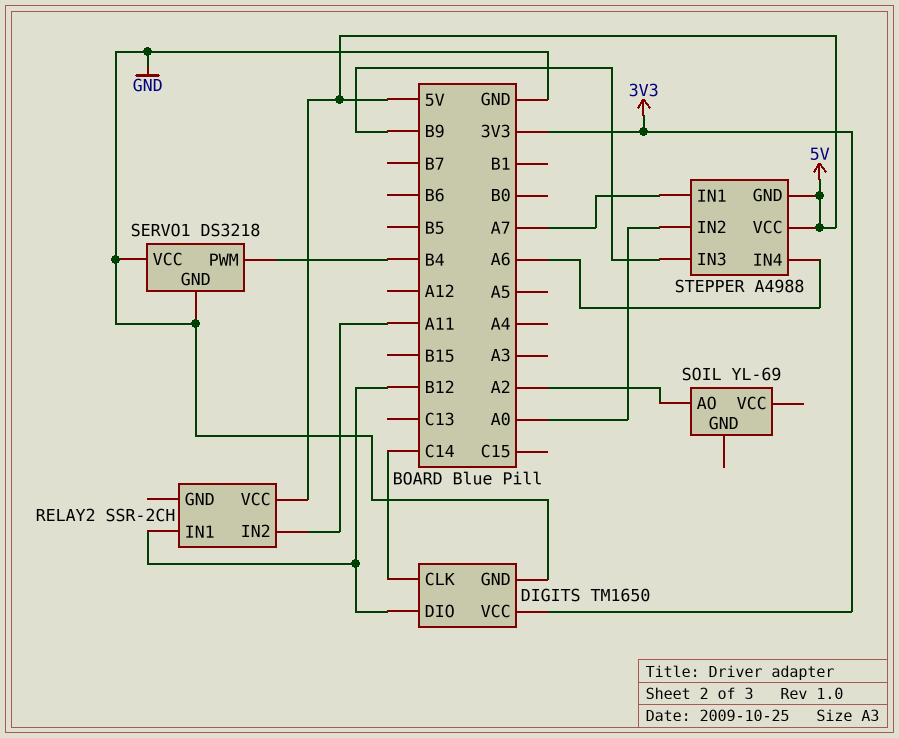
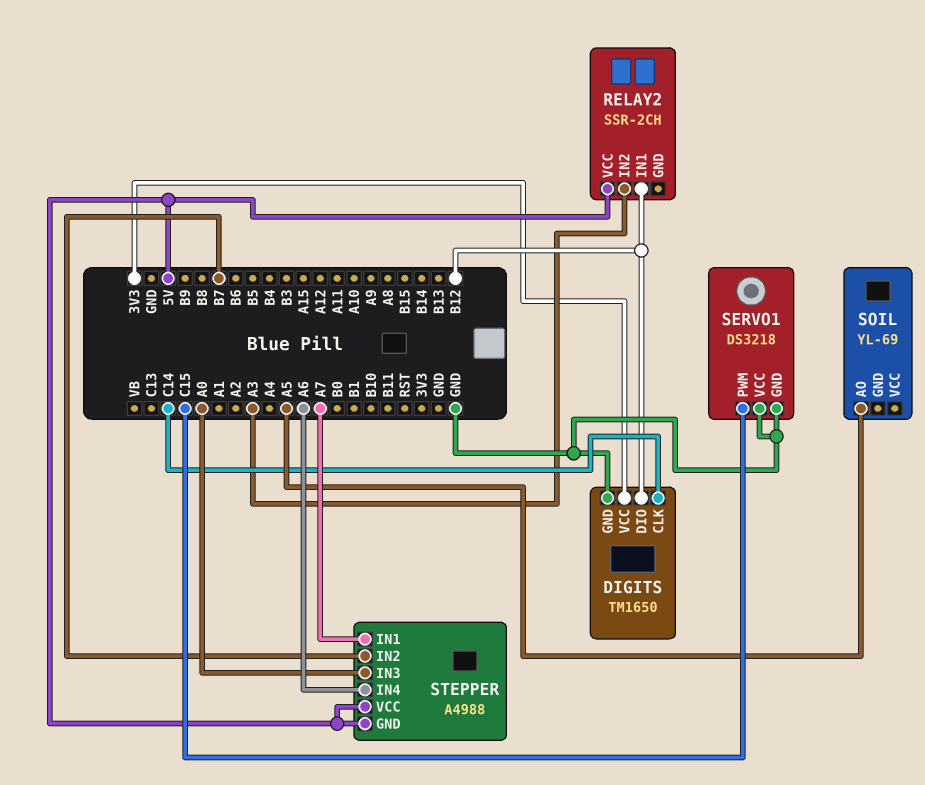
RELAY2 pin IN2: A11 -> A3
SERVO1 pin PWM: B4 -> C15
SOIL pin AO: A2 -> A5
STEPPER pin IN2: A0 -> B7
STEPPER pin IN3: B9 -> A0

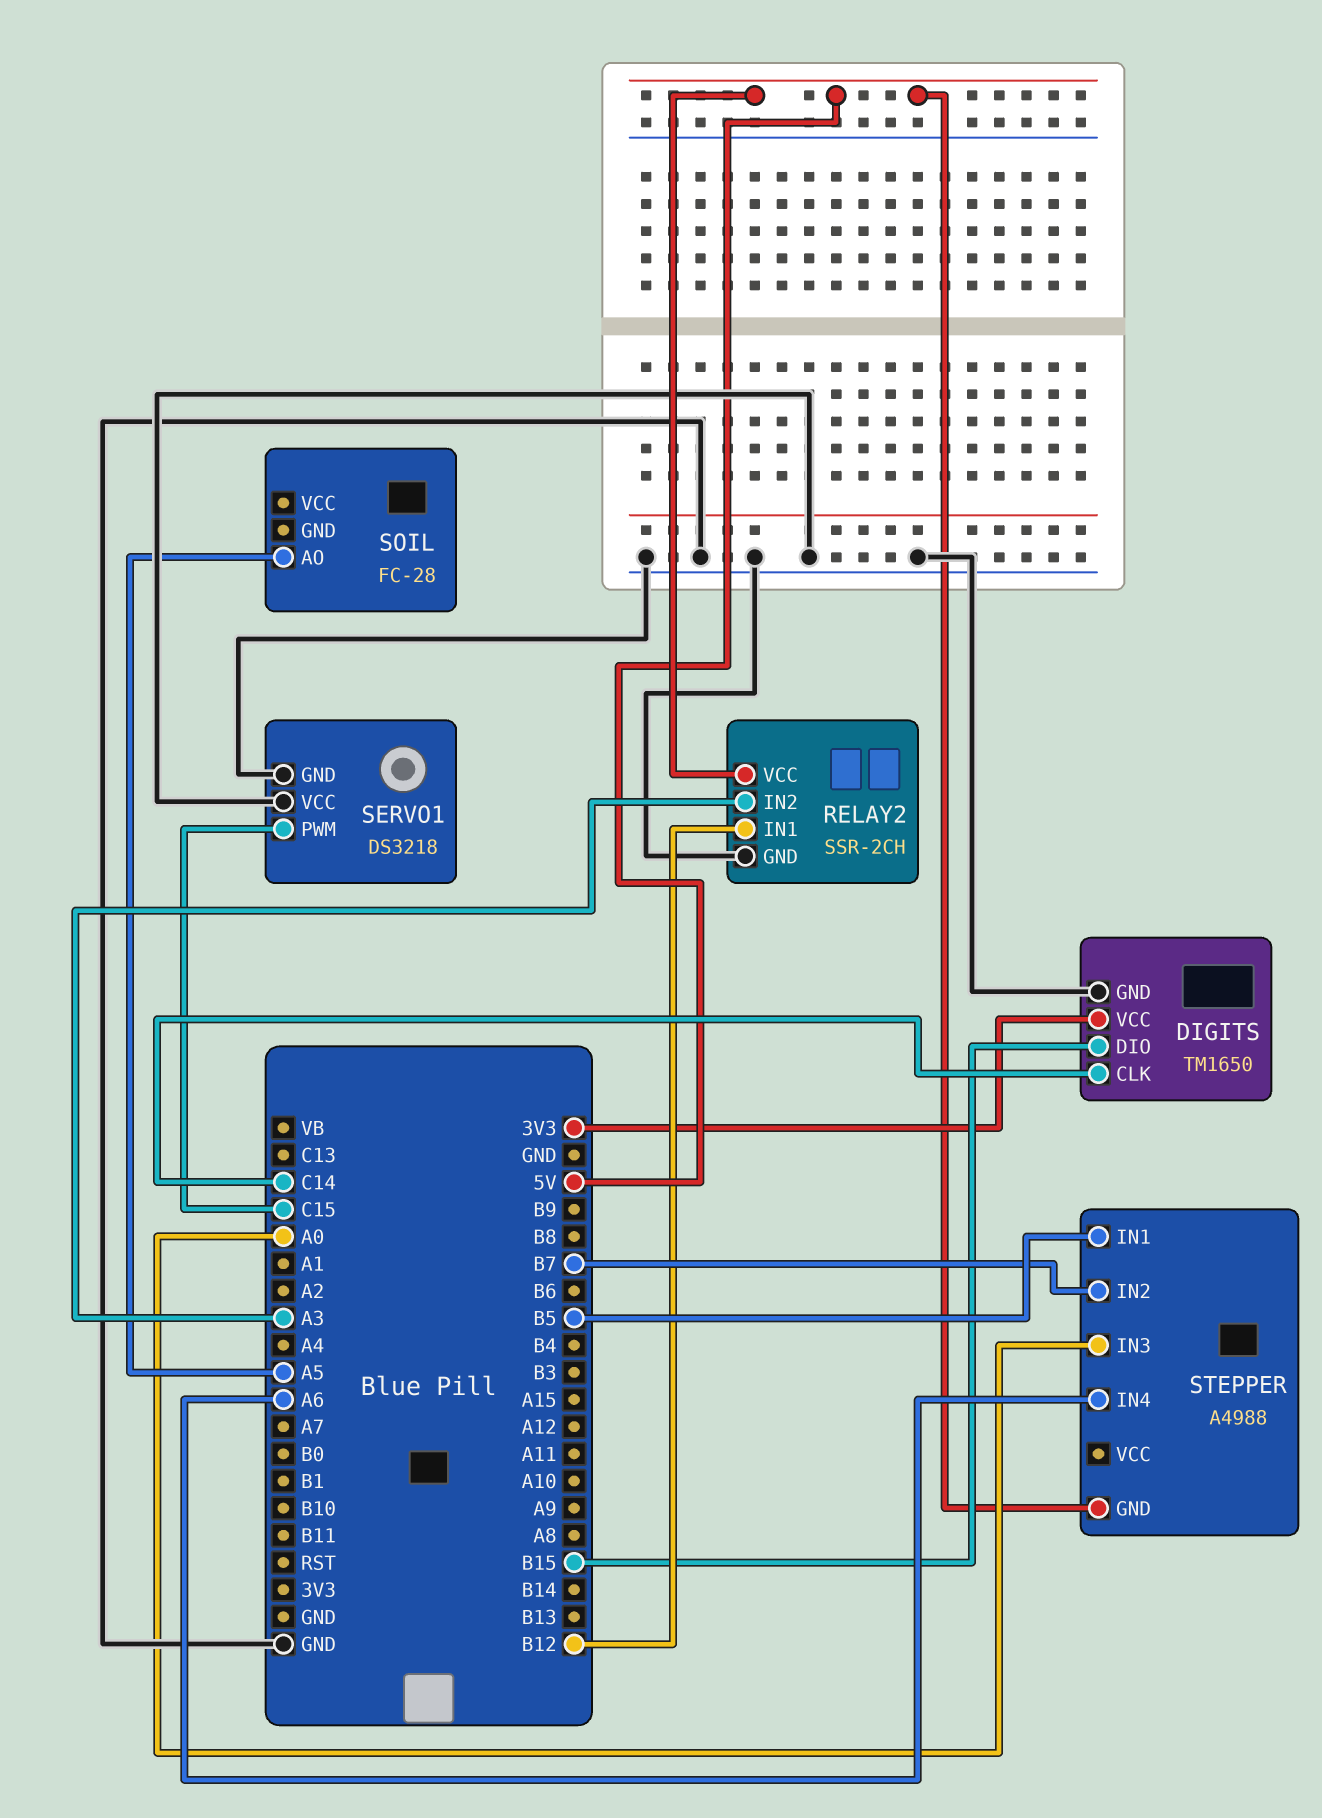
DIGITS pin DIO: B12 -> B15
RELAY2 pin GND: none -> GND
SOIL: YL-69 -> FC-28
STEPPER pin IN1: A7 -> B5
STEPPER pin VCC: 5V -> none

